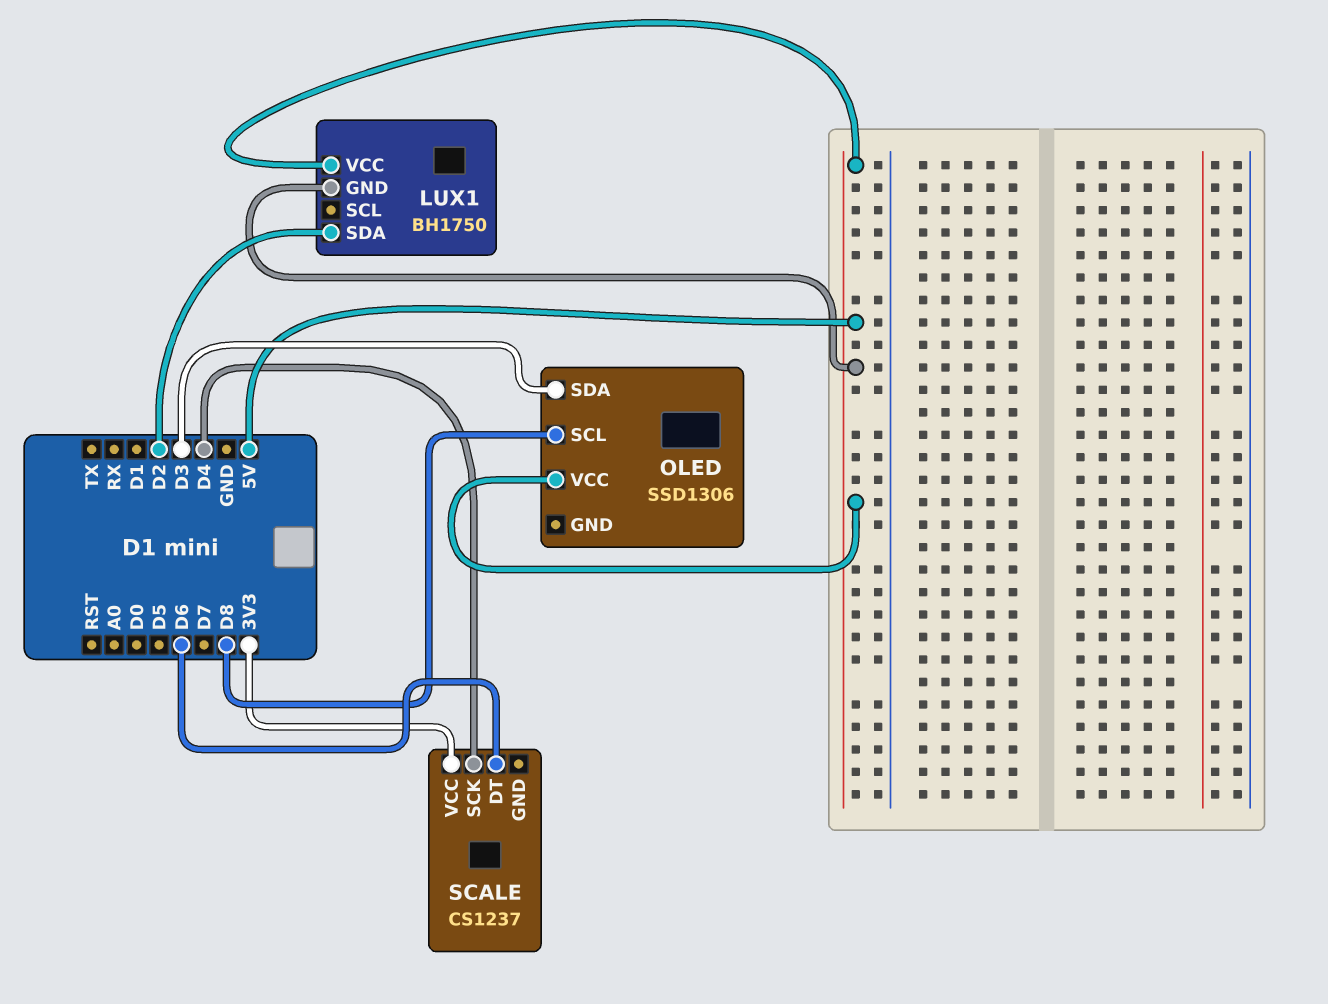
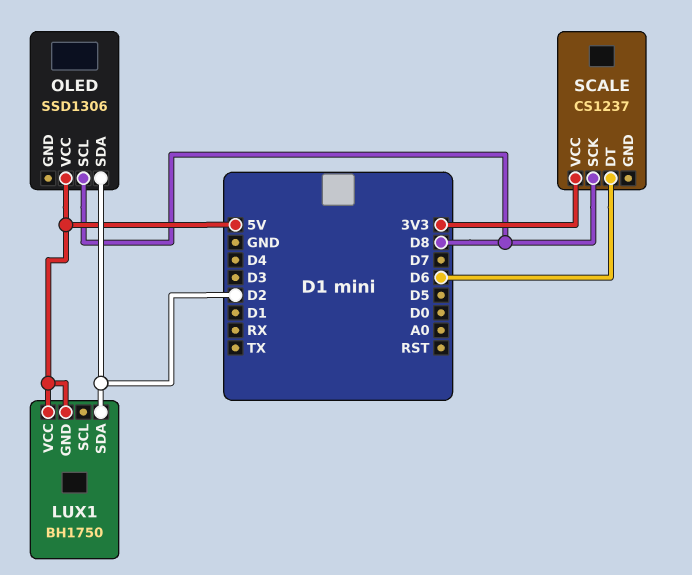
OLED pin SDA: D3 -> D2
SCALE pin SCK: D4 -> D8

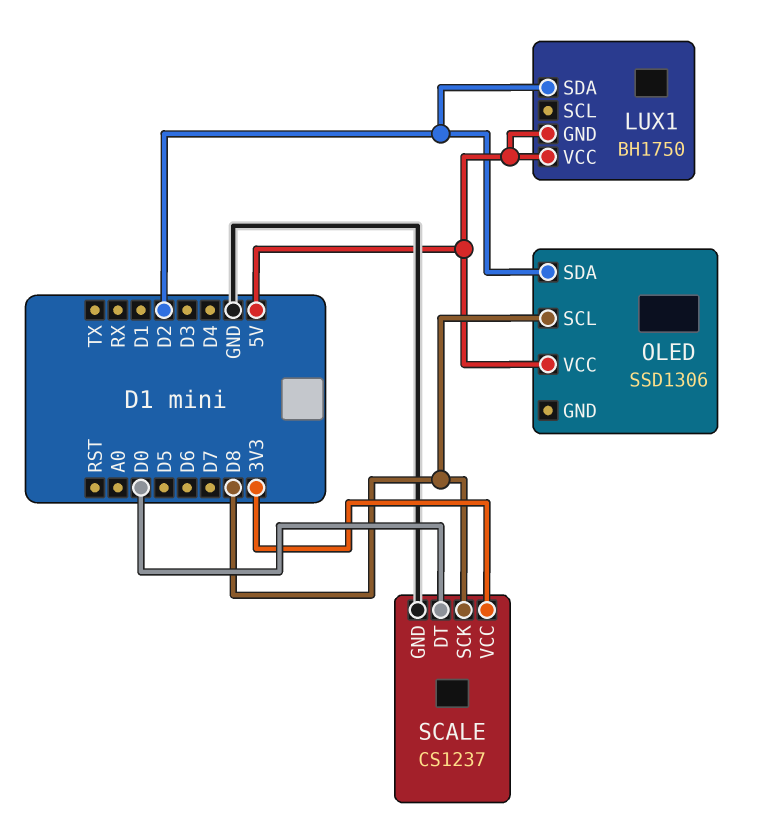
SCALE pin DT: D6 -> D0
SCALE pin GND: none -> GND

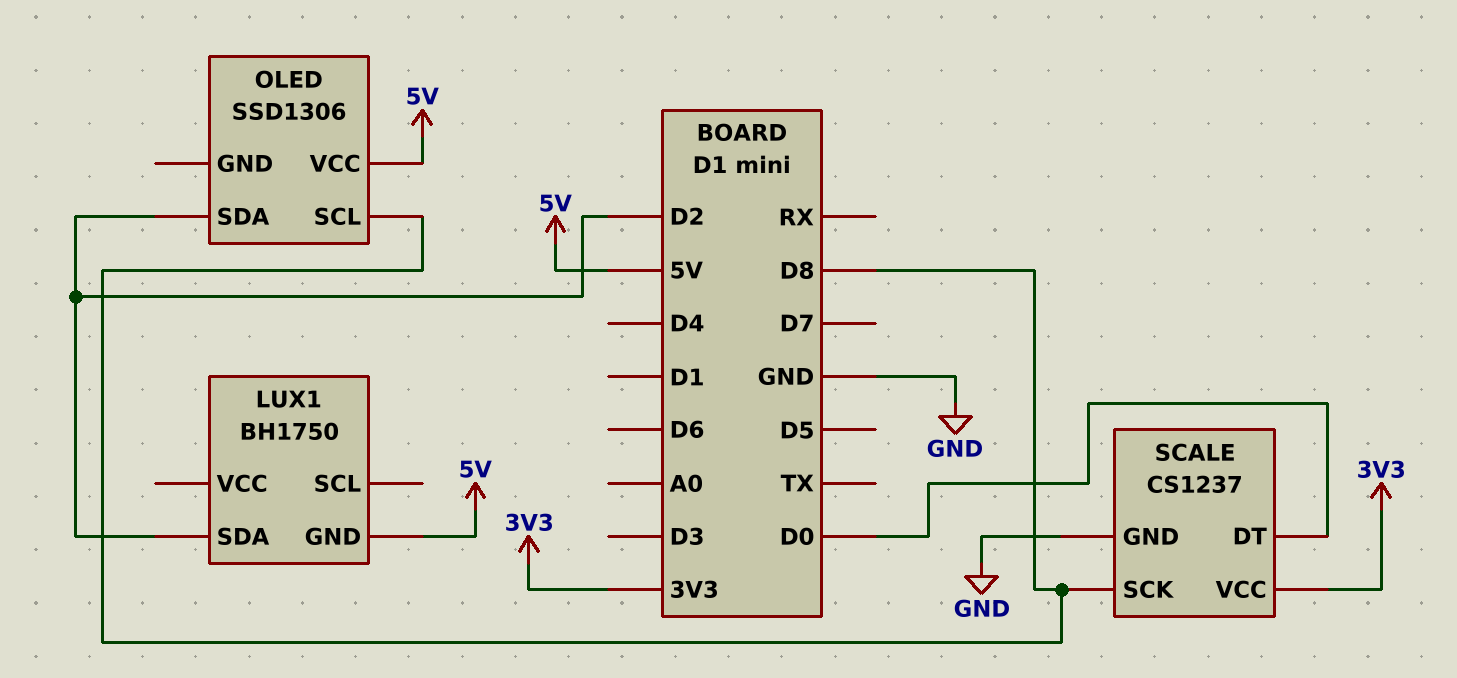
LUX1 pin VCC: 5V -> none

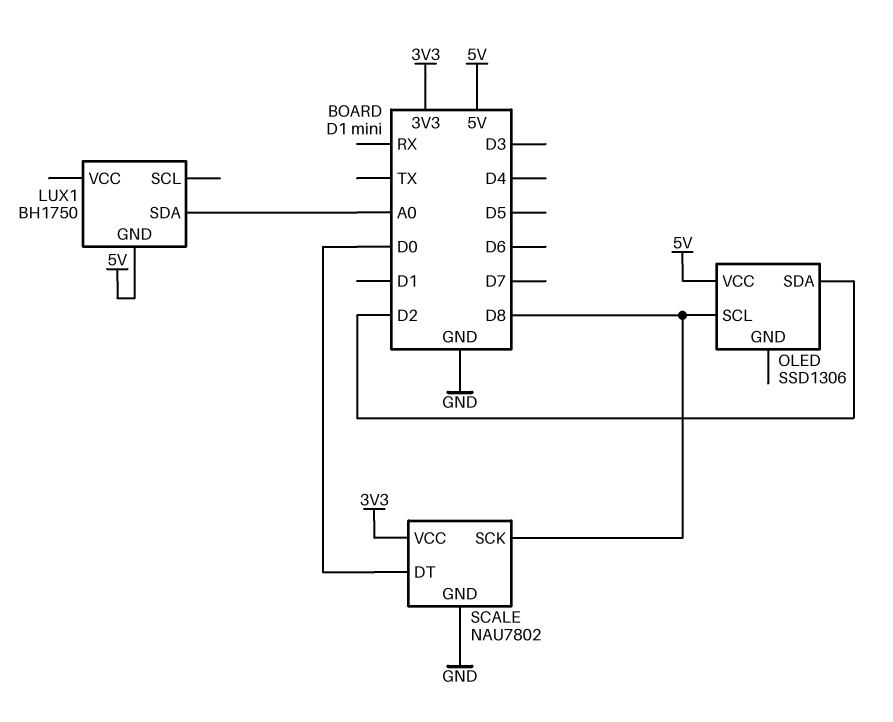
LUX1 pin SDA: D2 -> A0
SCALE: CS1237 -> NAU7802

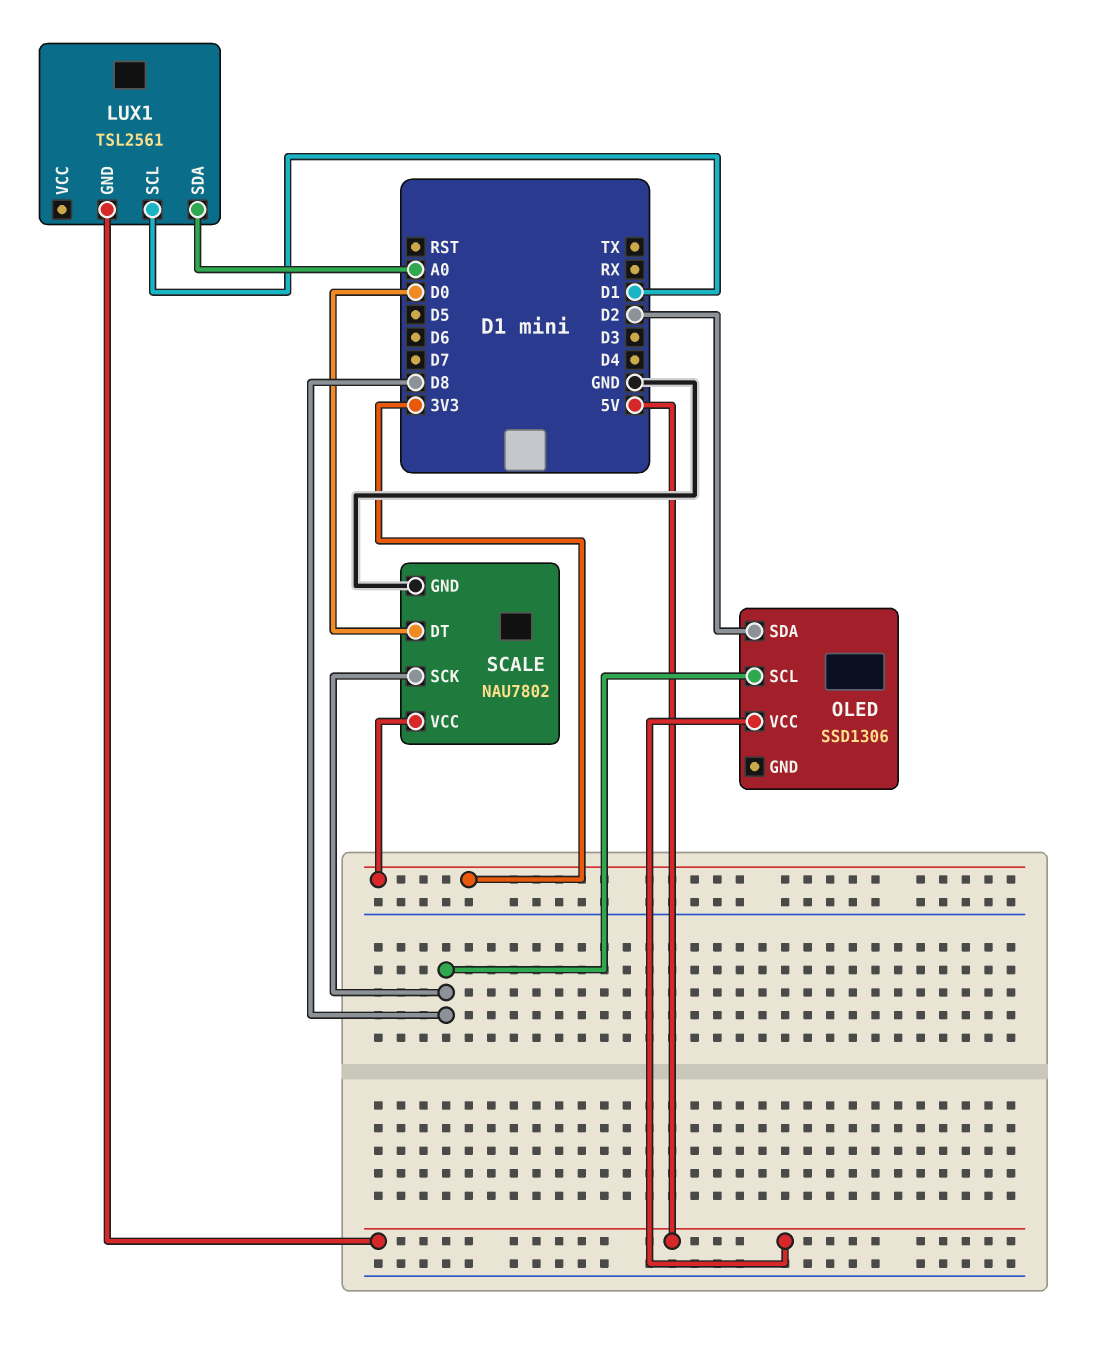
LUX1: BH1750 -> TSL2561
LUX1 pin SCL: none -> D1

